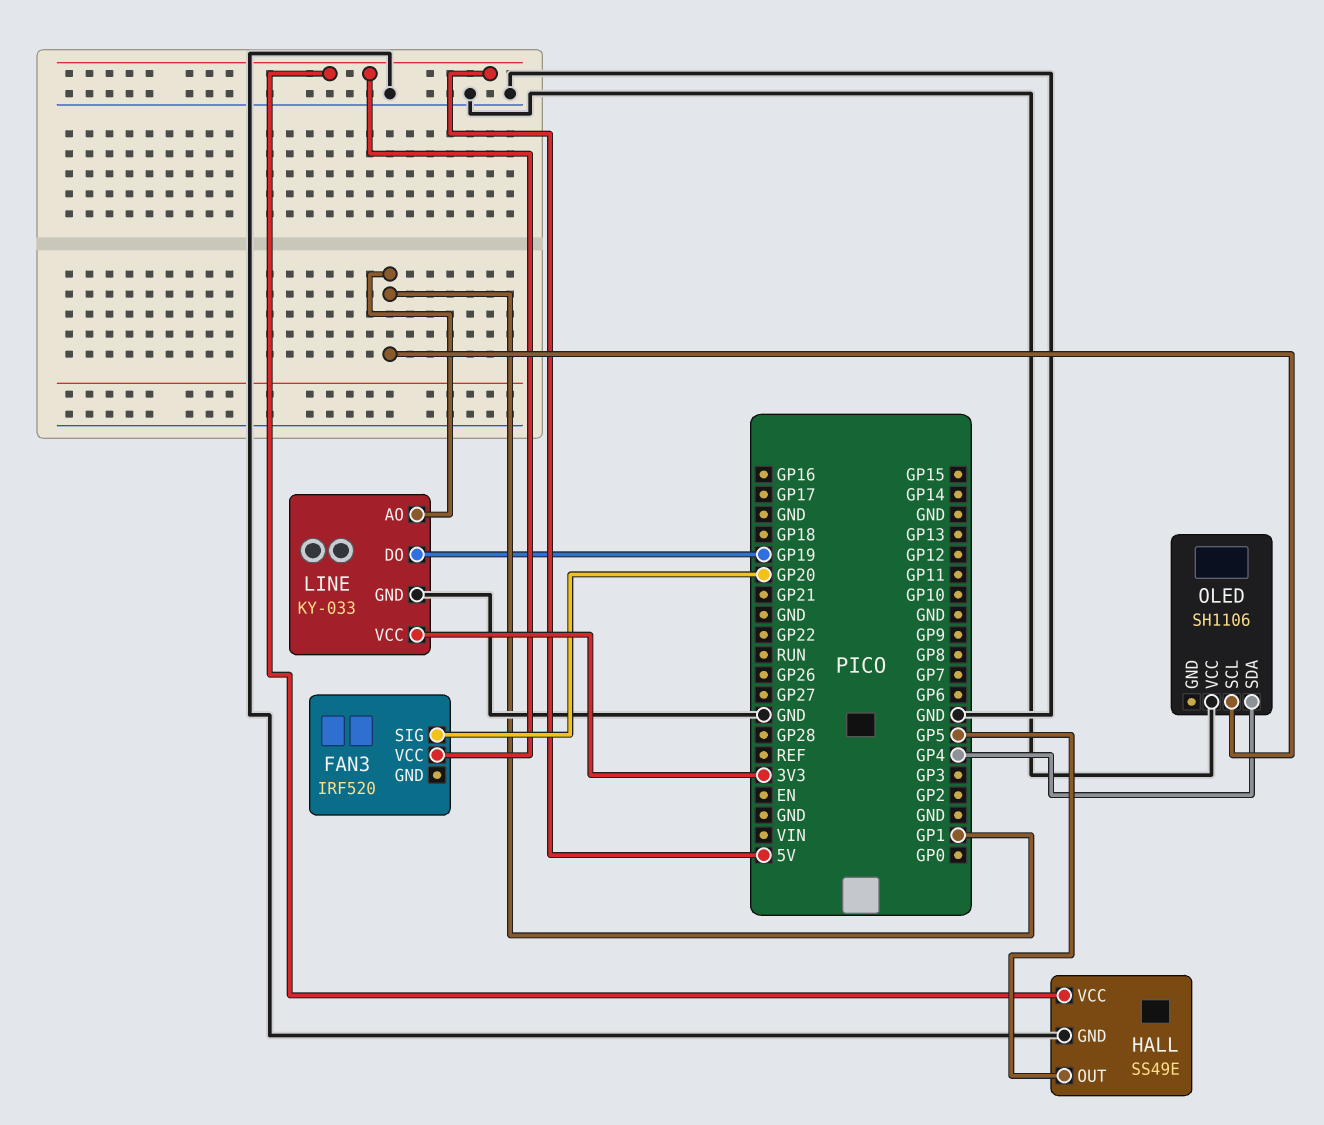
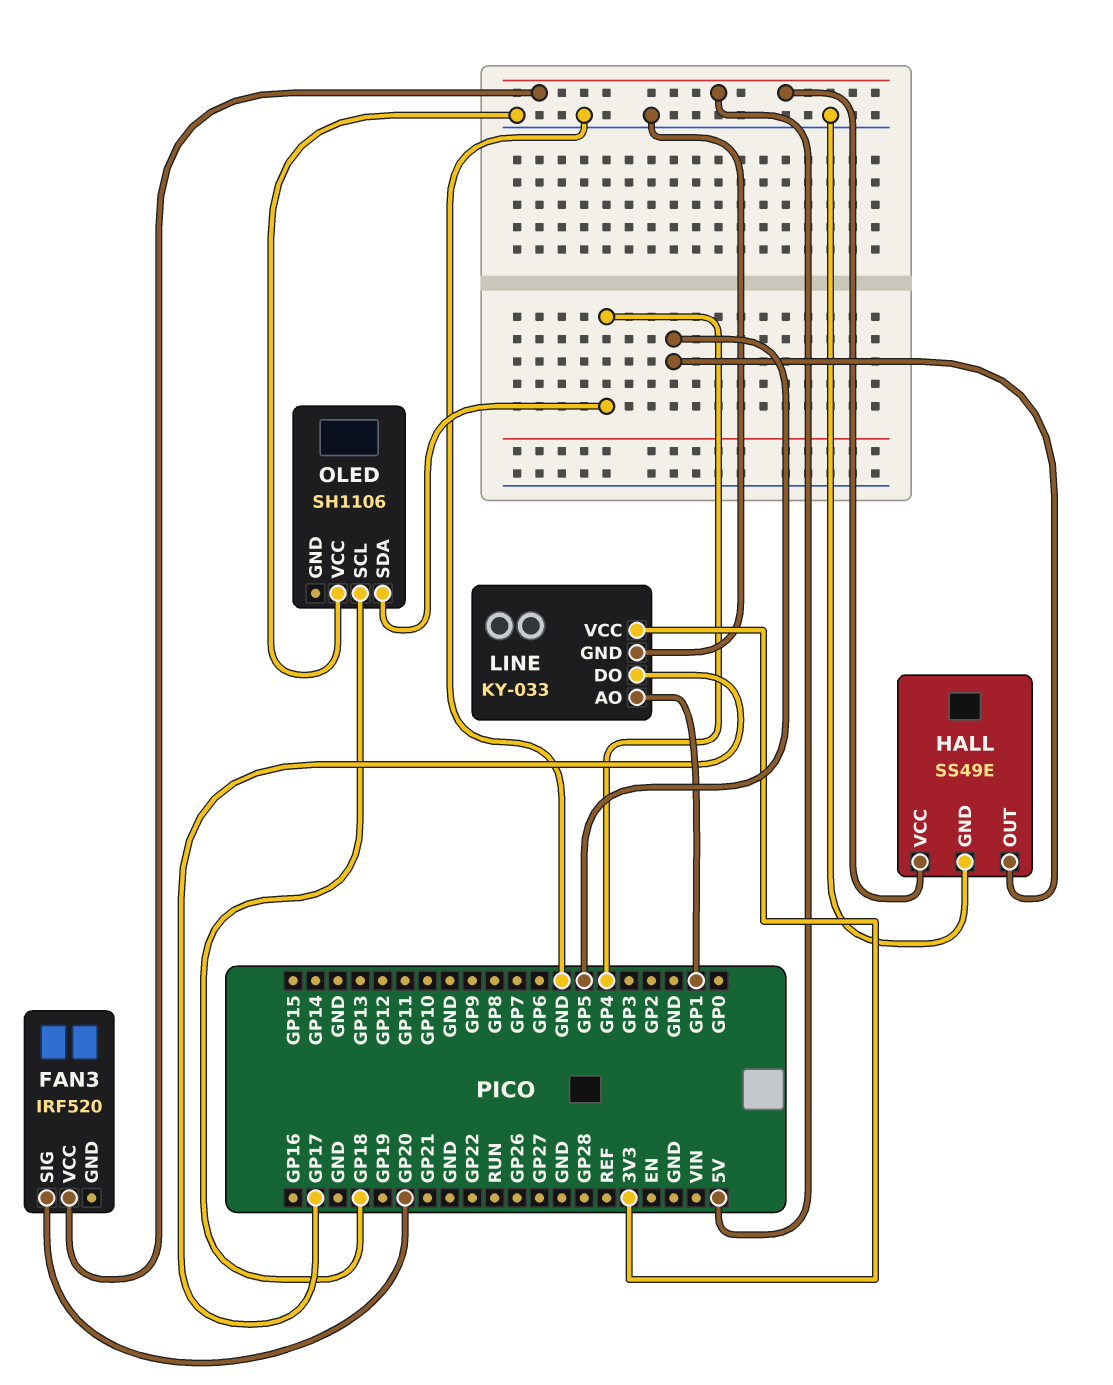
LINE pin DO: GP19 -> GP17
OLED pin SCL: GP1 -> GP18

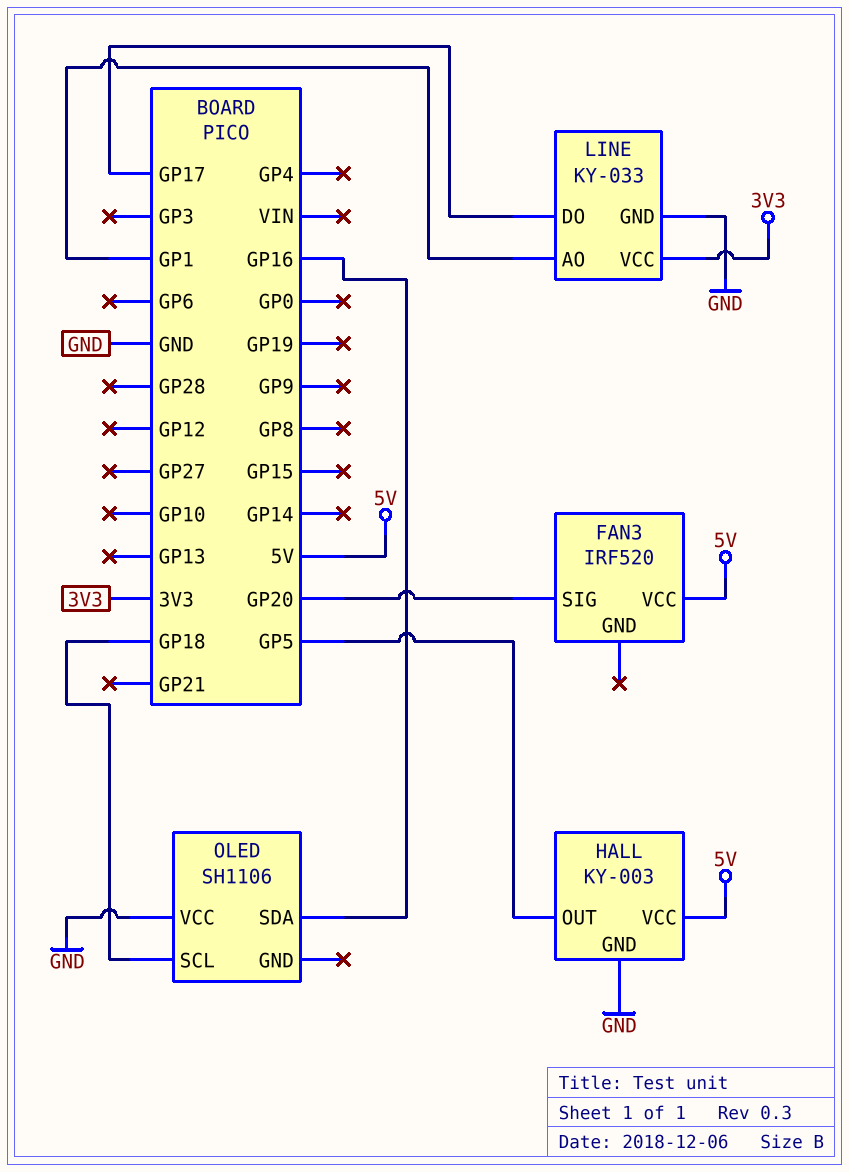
HALL: SS49E -> KY-003
OLED pin SDA: GP4 -> GP16

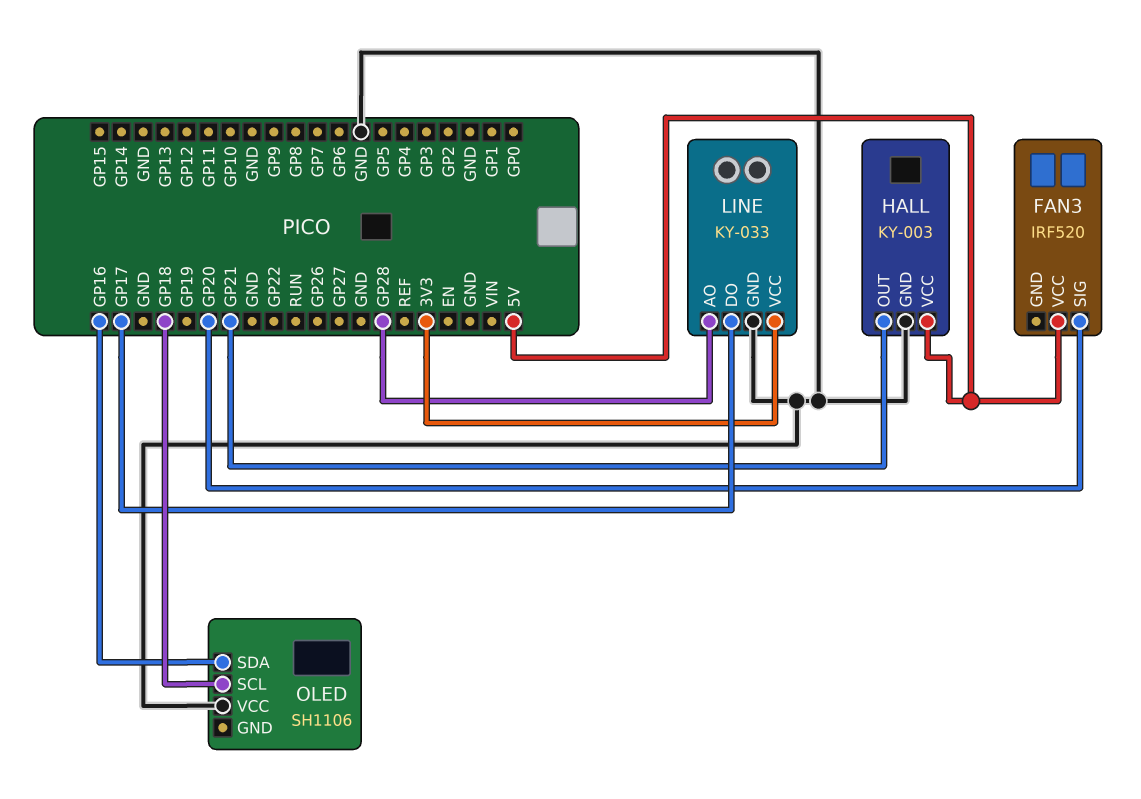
HALL pin OUT: GP5 -> GP21
LINE pin AO: GP1 -> GP28

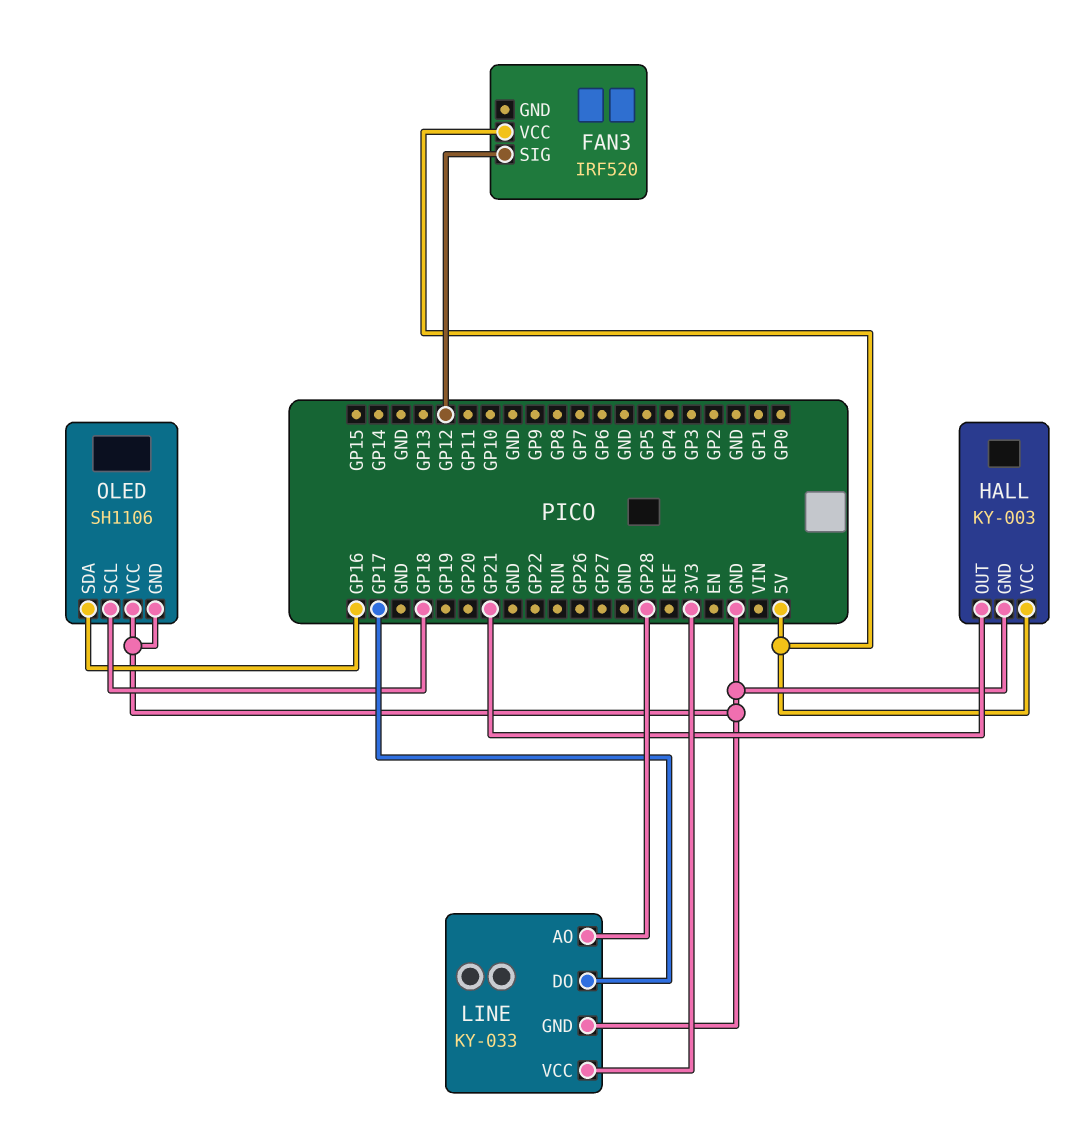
FAN3 pin SIG: GP20 -> GP12
OLED pin GND: none -> GND

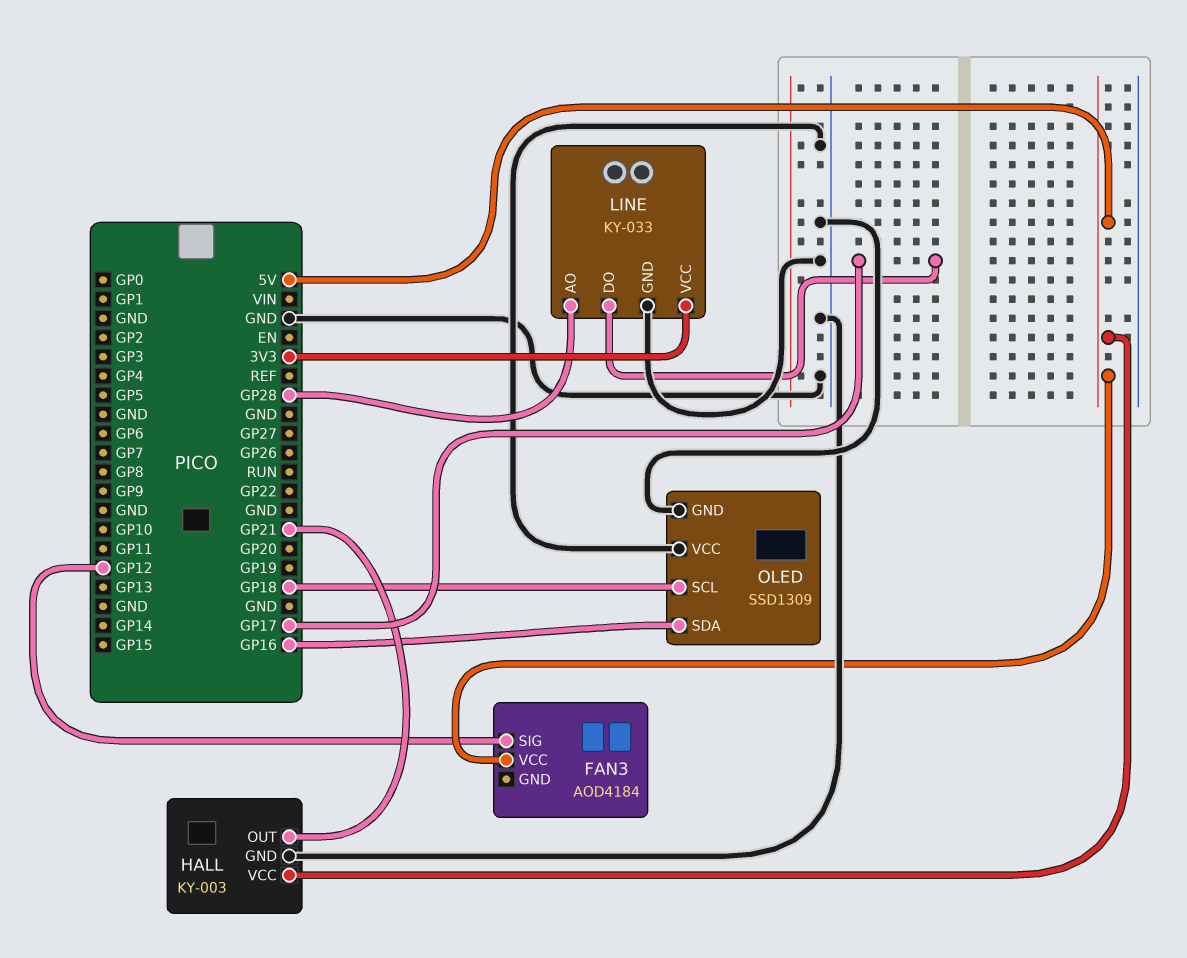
FAN3: IRF520 -> AOD4184
OLED: SH1106 -> SSD1309

